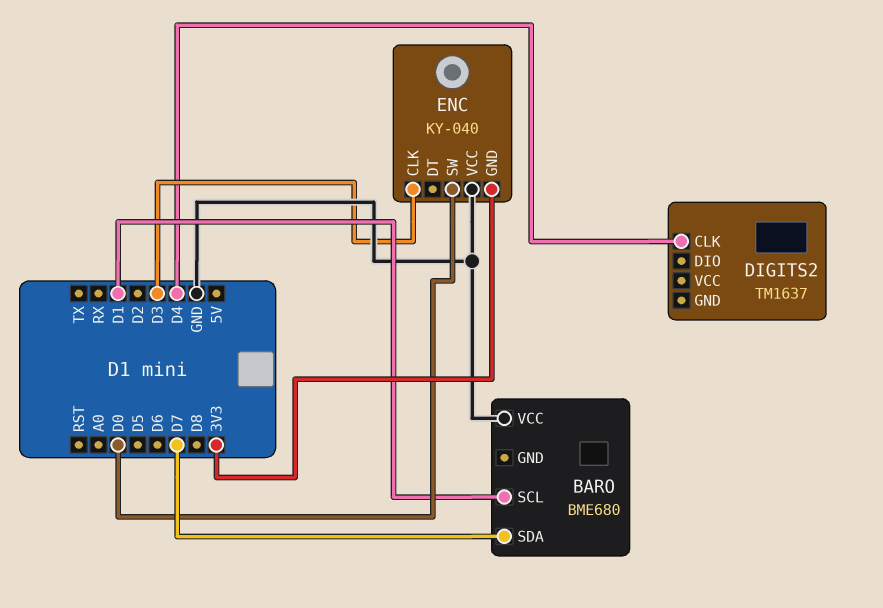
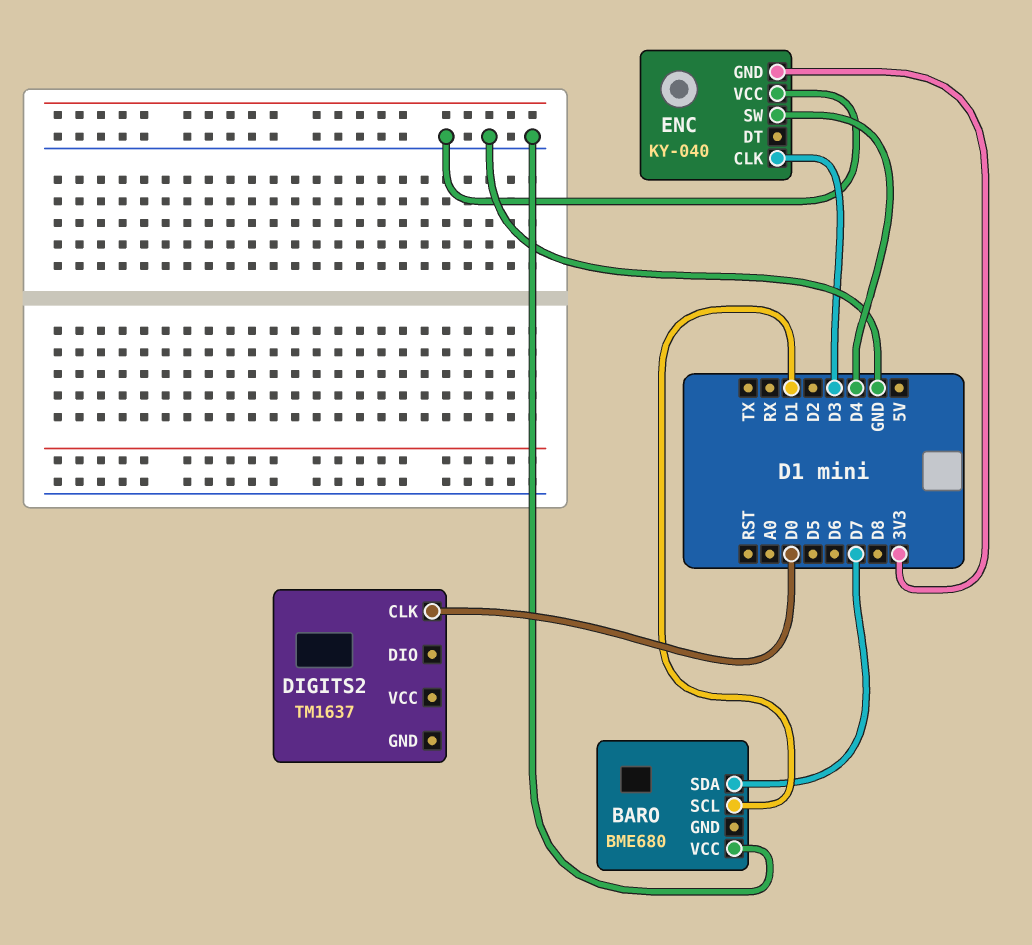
DIGITS2 pin CLK: D4 -> D0
ENC pin SW: D0 -> D4

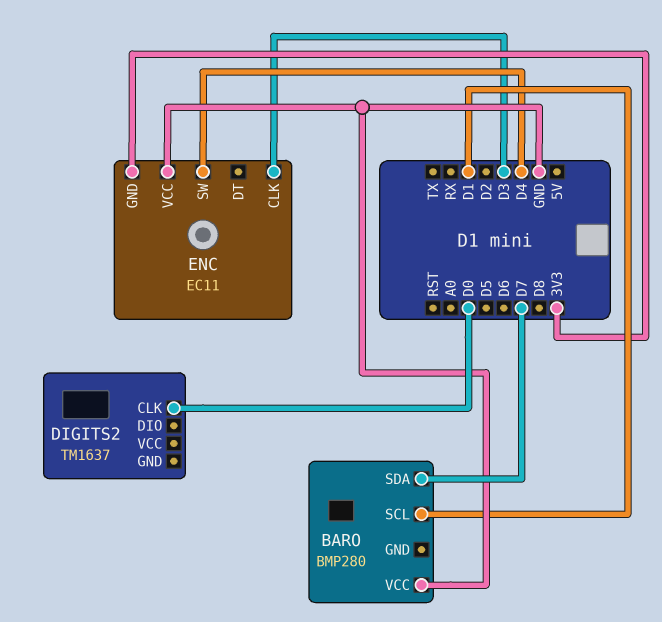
BARO: BME680 -> BMP280
ENC: KY-040 -> EC11

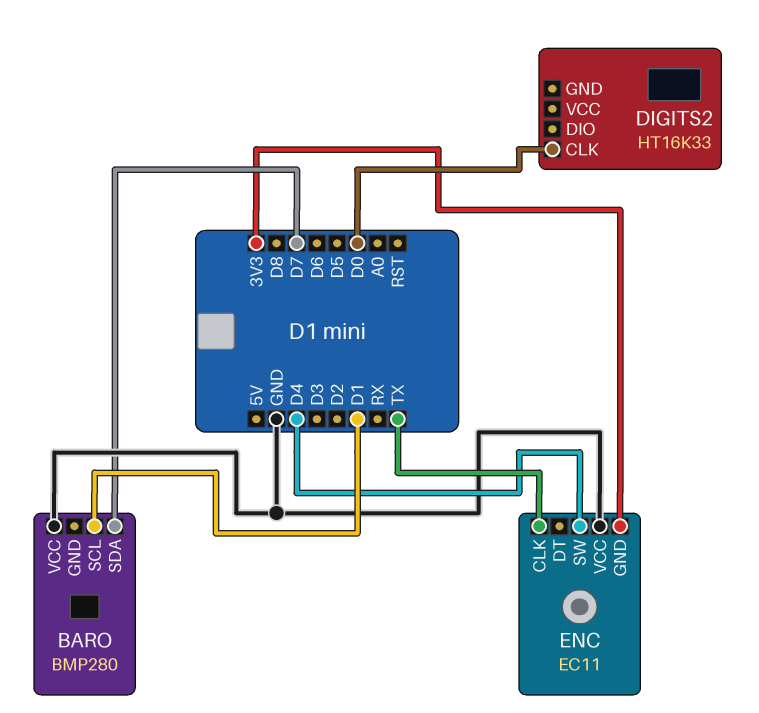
DIGITS2: TM1637 -> HT16K33
ENC pin CLK: D3 -> TX

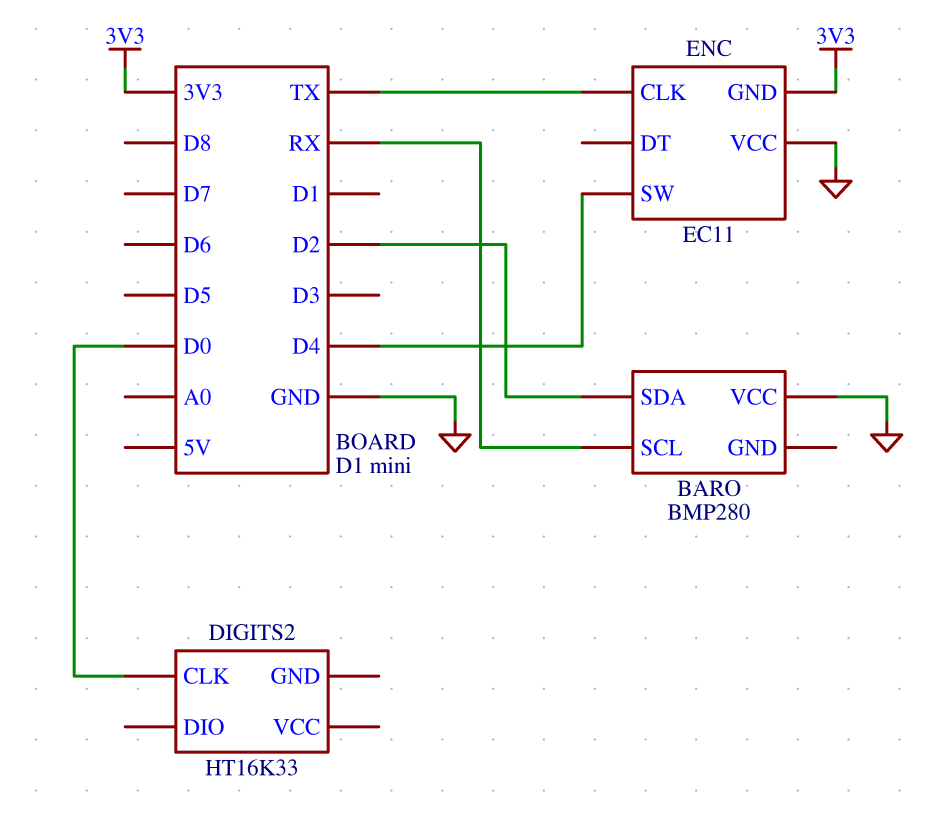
BARO pin SCL: D1 -> RX
BARO pin SDA: D7 -> D2

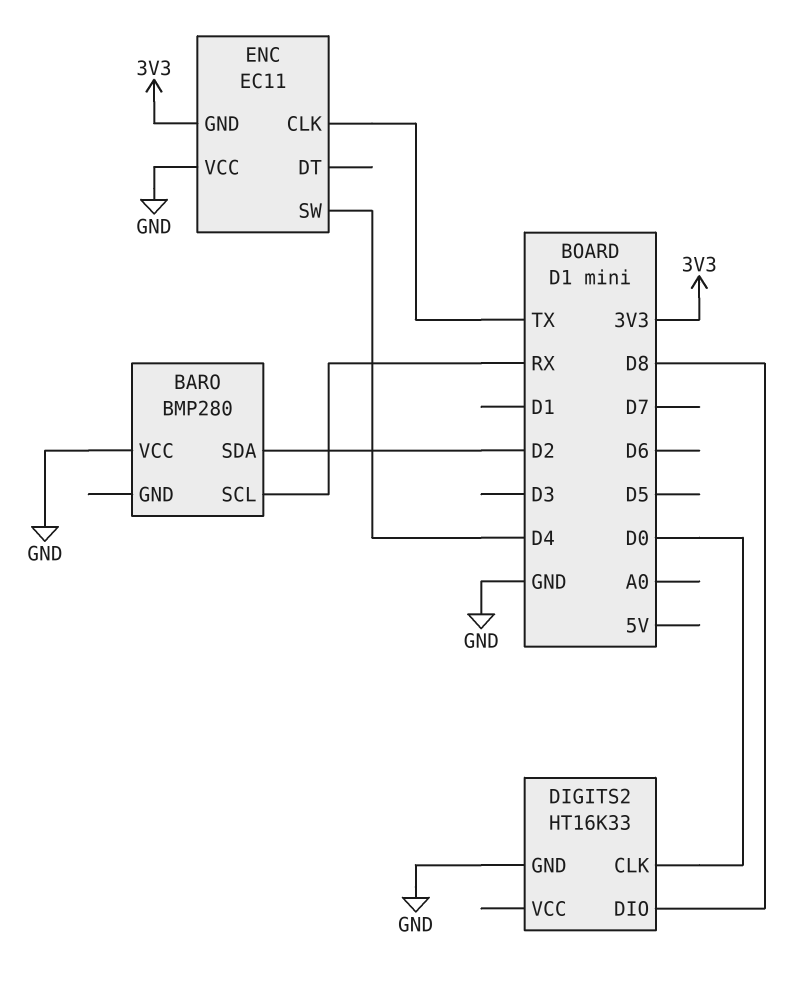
DIGITS2 pin DIO: none -> D8
DIGITS2 pin GND: none -> GND

